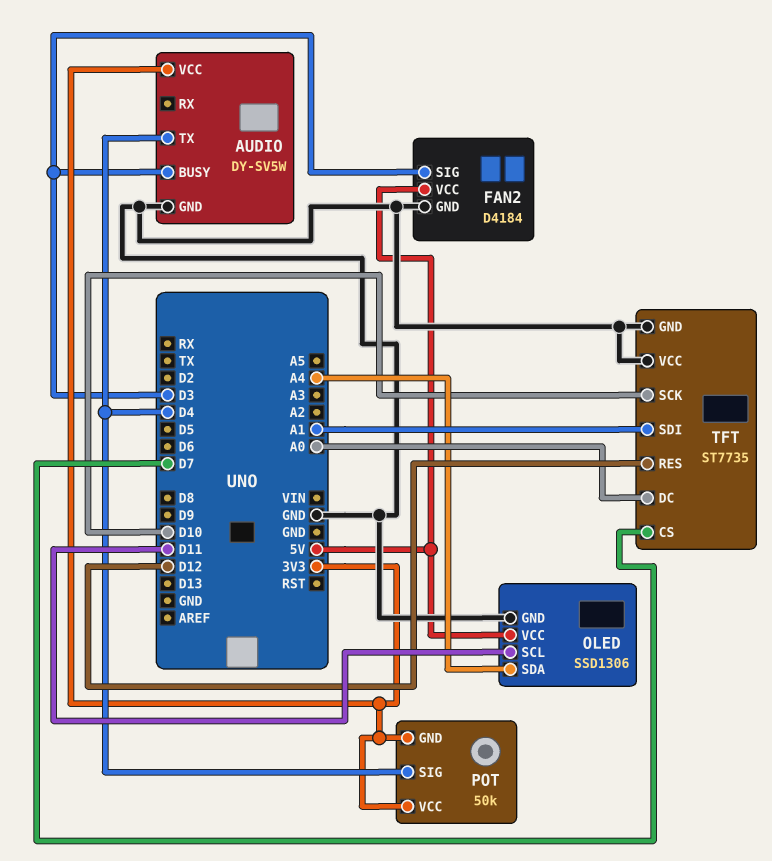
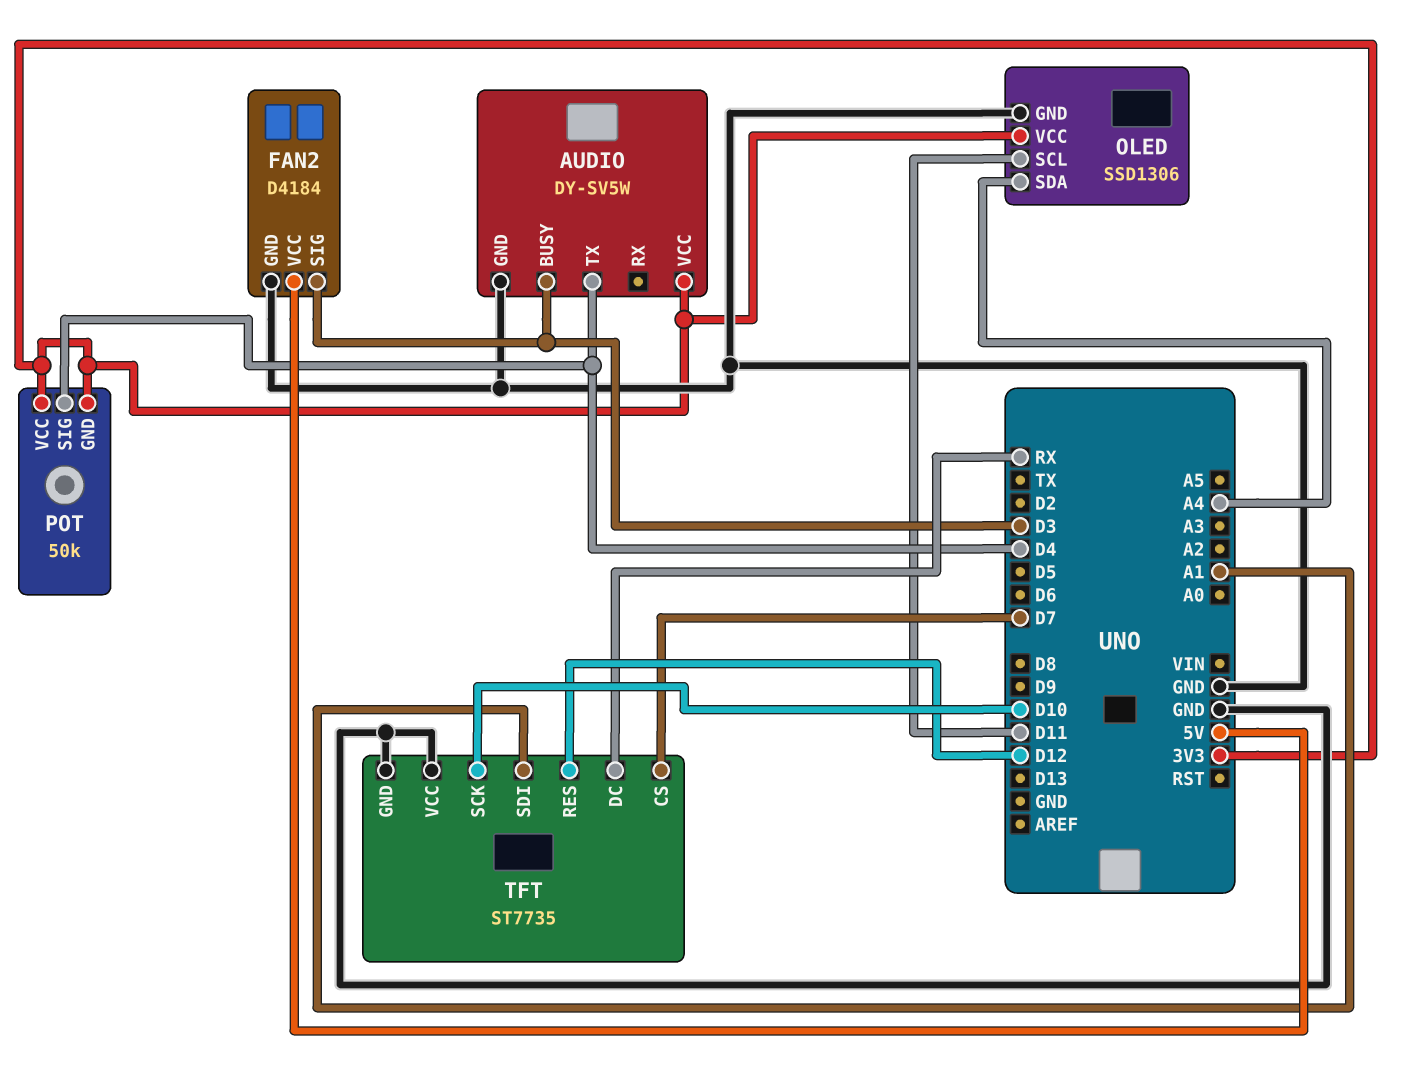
OLED pin VCC: 5V -> 3V3
TFT pin DC: A0 -> RX

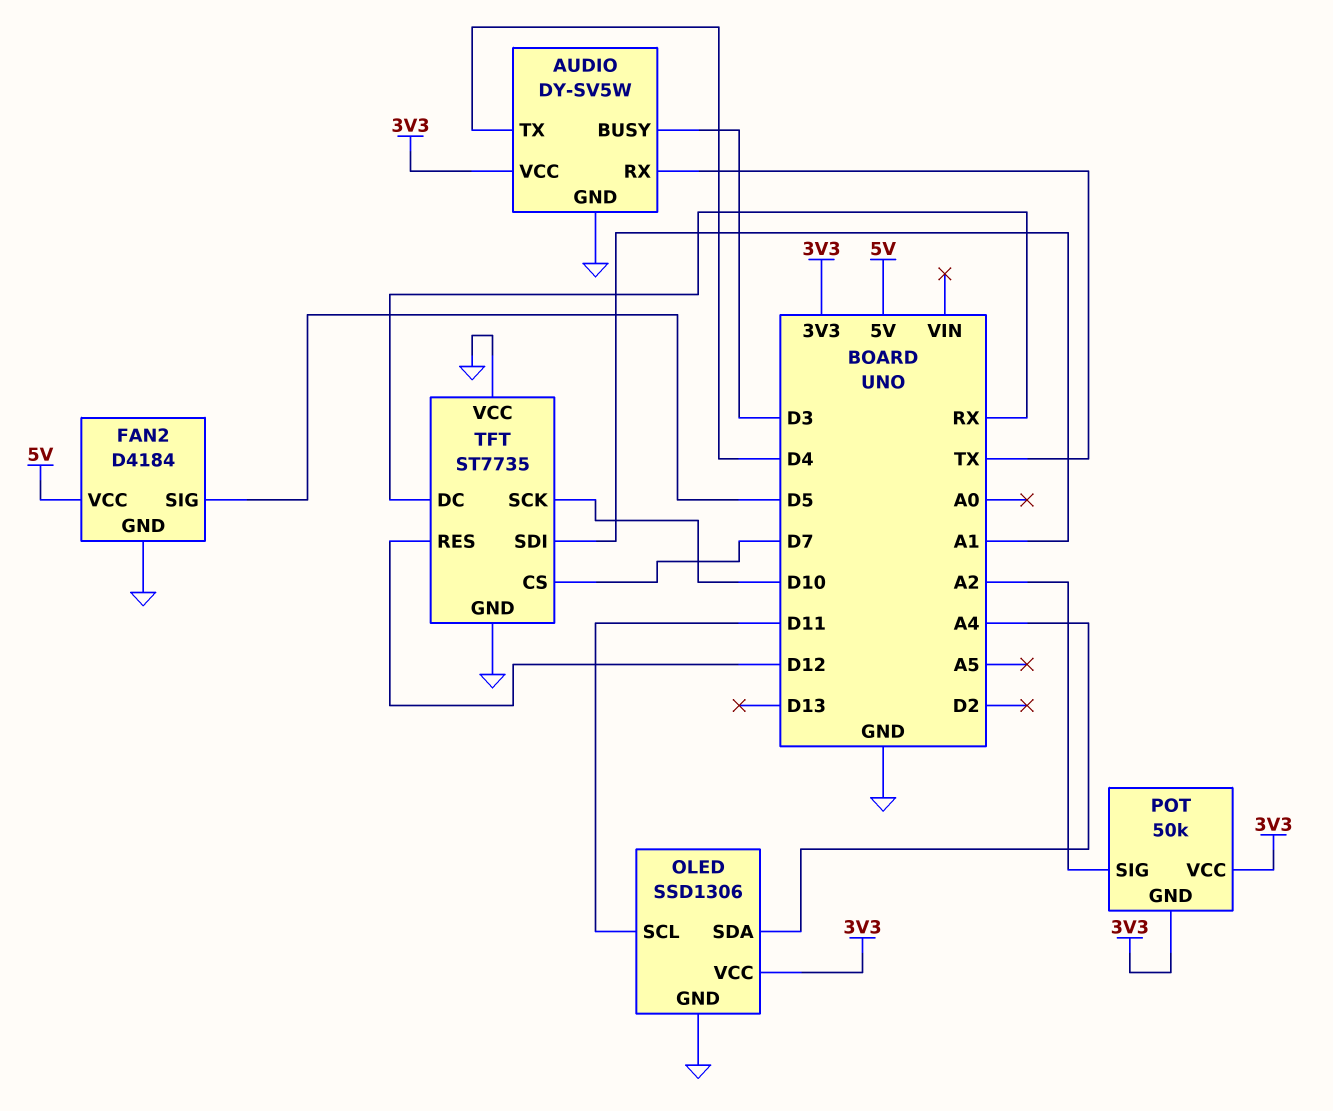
AUDIO pin RX: none -> TX
FAN2 pin SIG: D3 -> D5
POT pin SIG: D4 -> A2

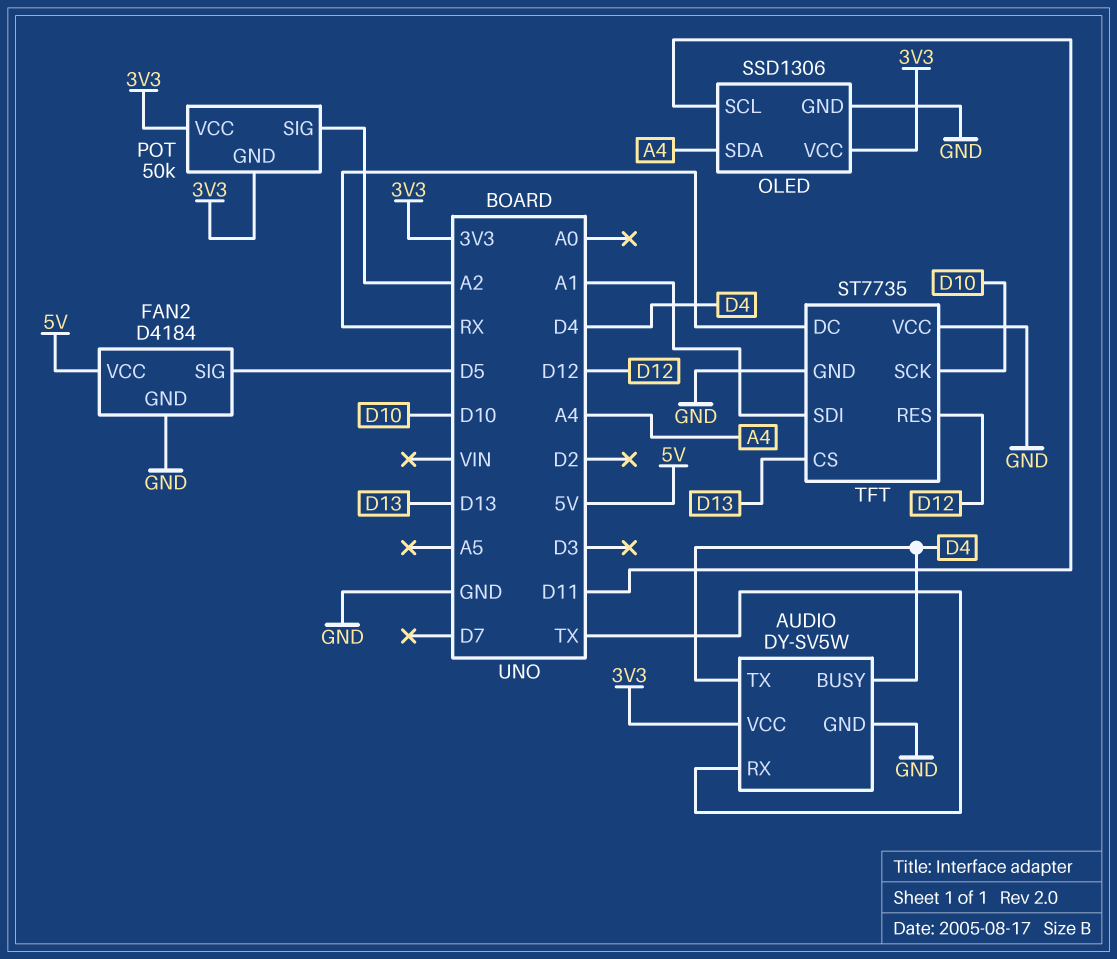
AUDIO pin BUSY: D3 -> D4
TFT pin CS: D7 -> D13

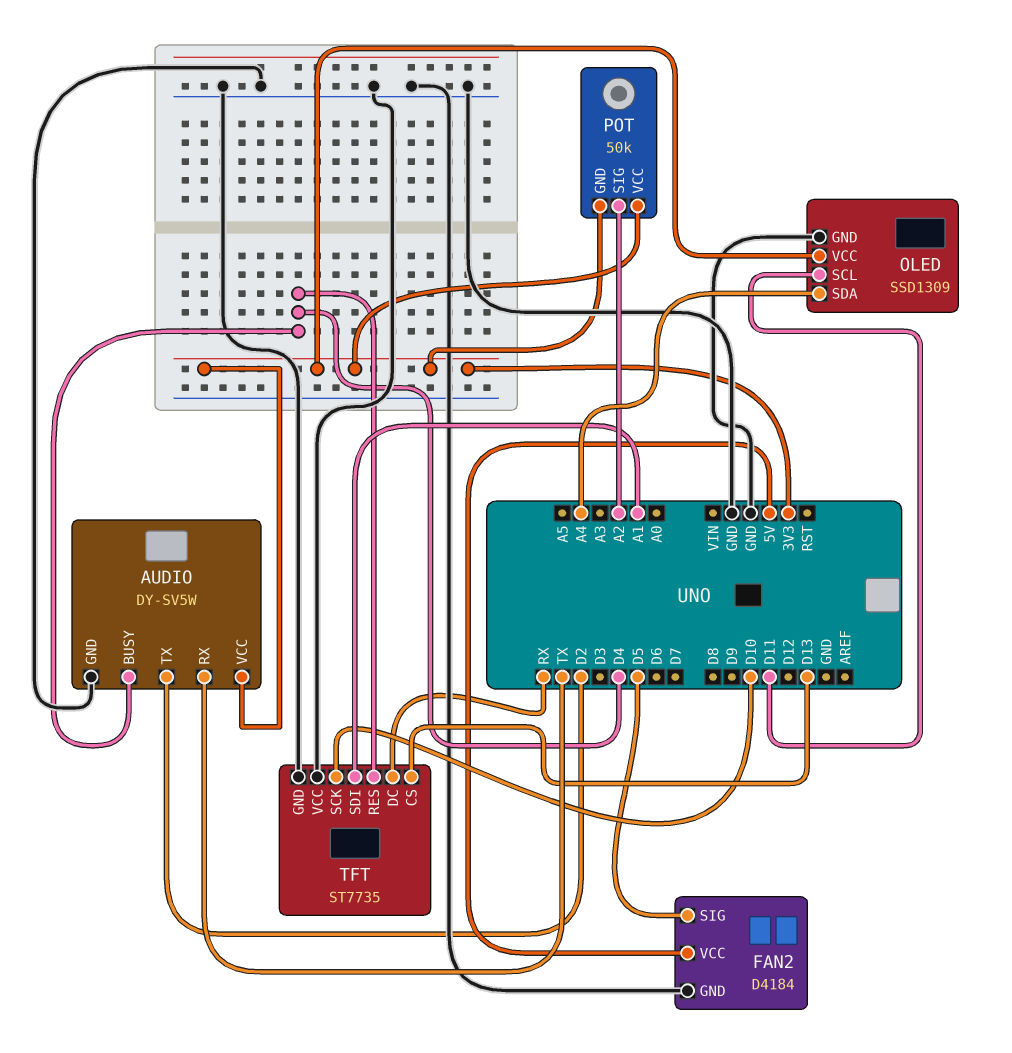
AUDIO pin TX: D4 -> D2
OLED: SSD1306 -> SSD1309
TFT pin RES: D12 -> D4

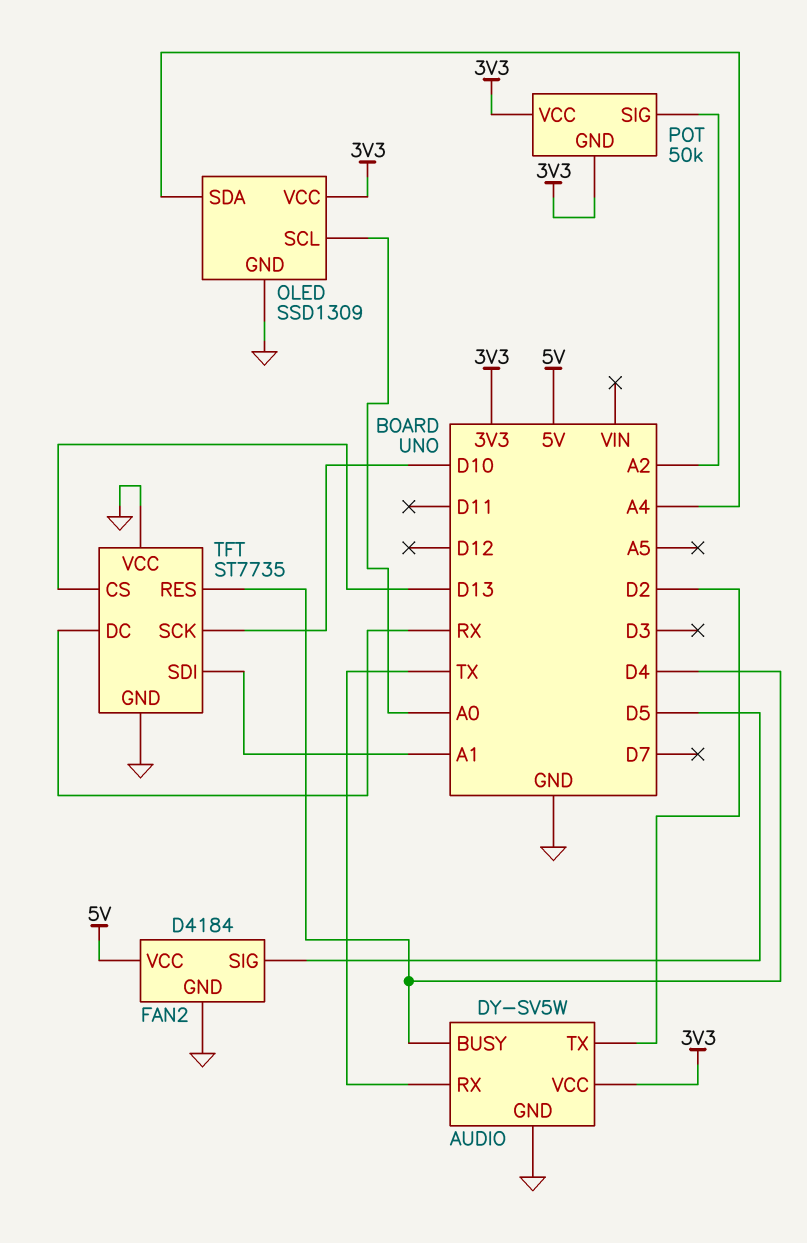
OLED pin SCL: D11 -> A0

